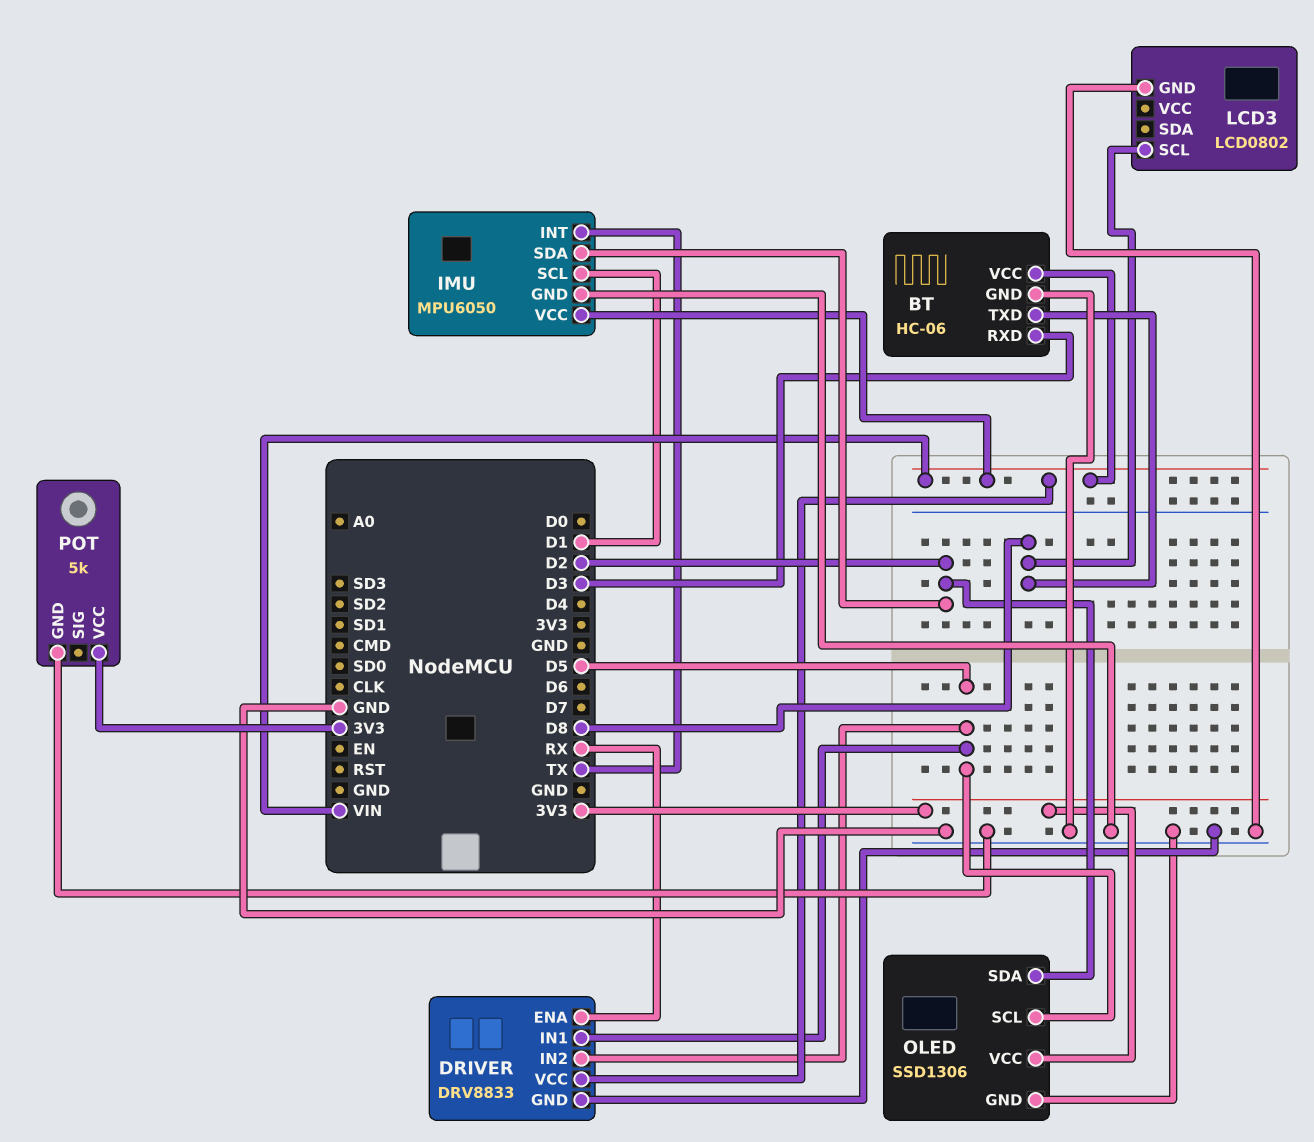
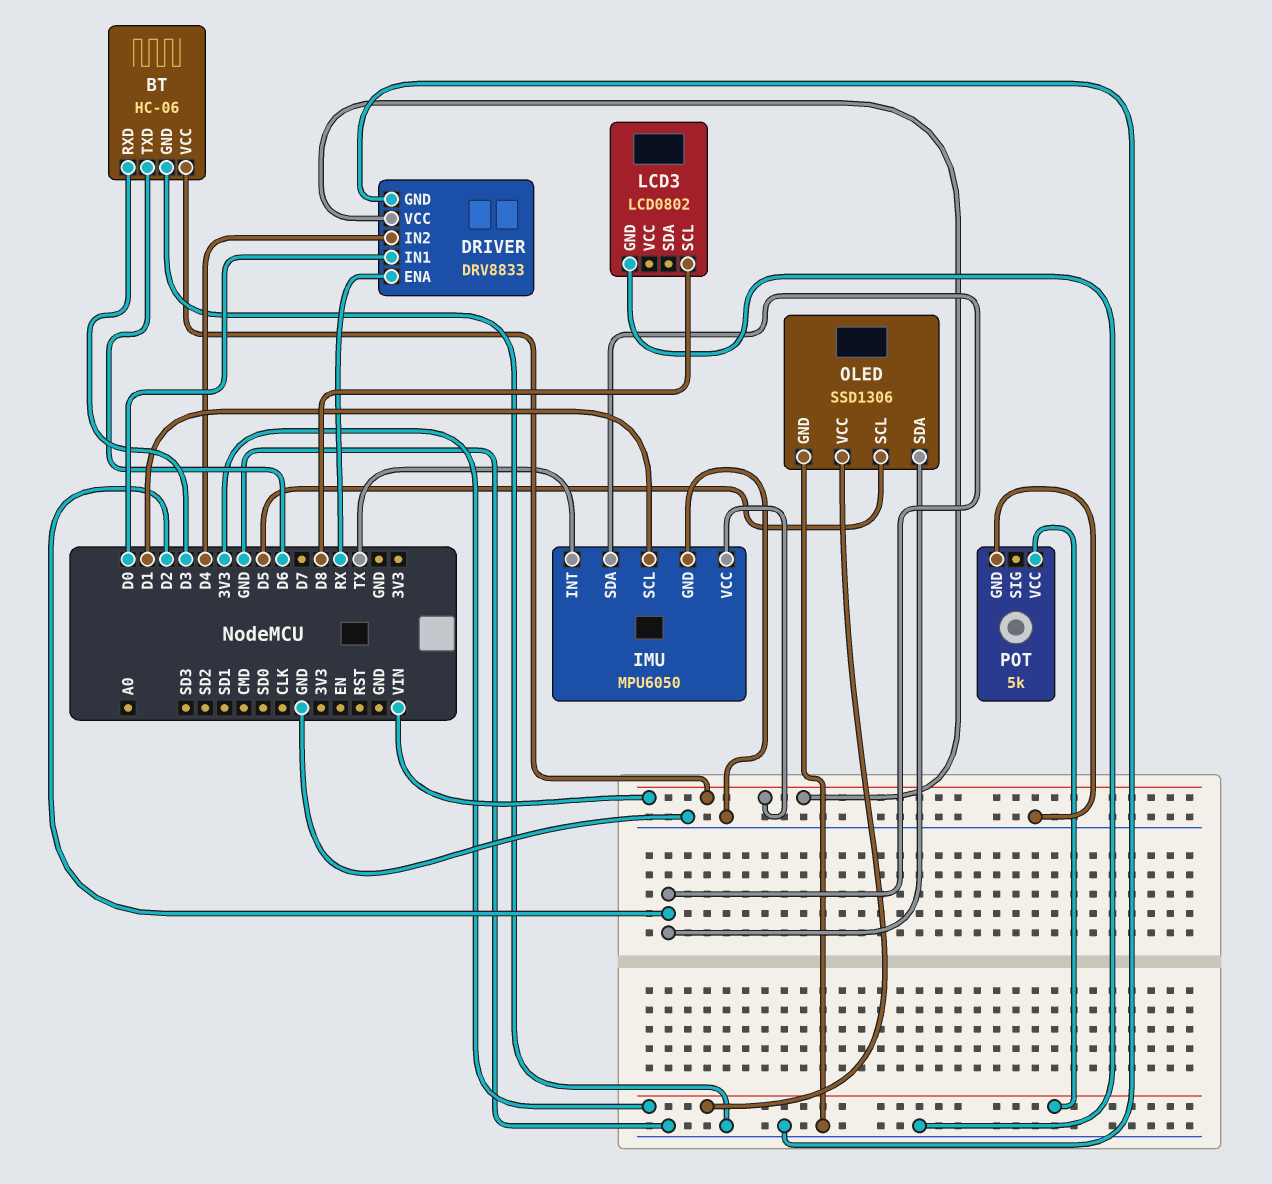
BT pin TXD: D8 -> D6
DRIVER pin IN1: D5 -> D0
DRIVER pin IN2: D5 -> D4

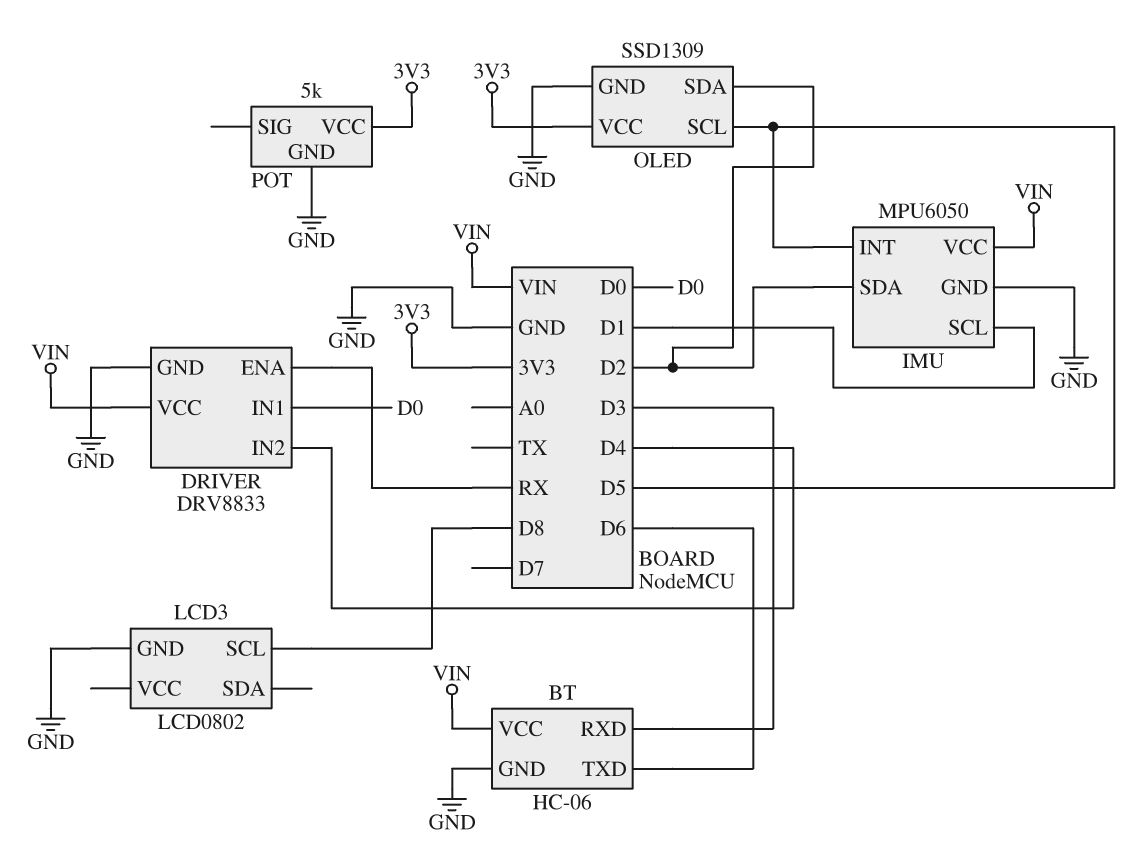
IMU pin INT: TX -> D5
OLED: SSD1306 -> SSD1309

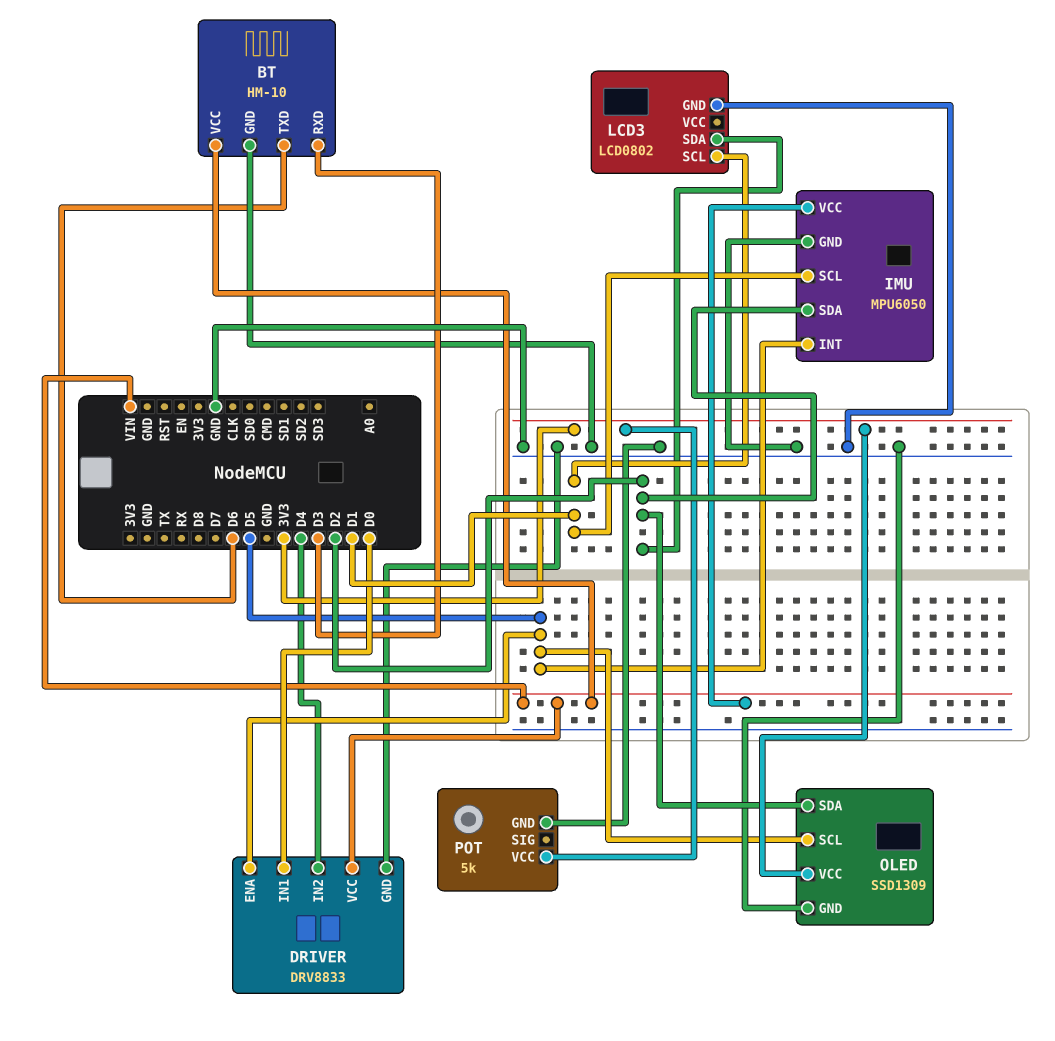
BT: HC-06 -> HM-10
DRIVER pin ENA: RX -> D5
LCD3 pin SCL: D8 -> D1
LCD3 pin SDA: none -> D2

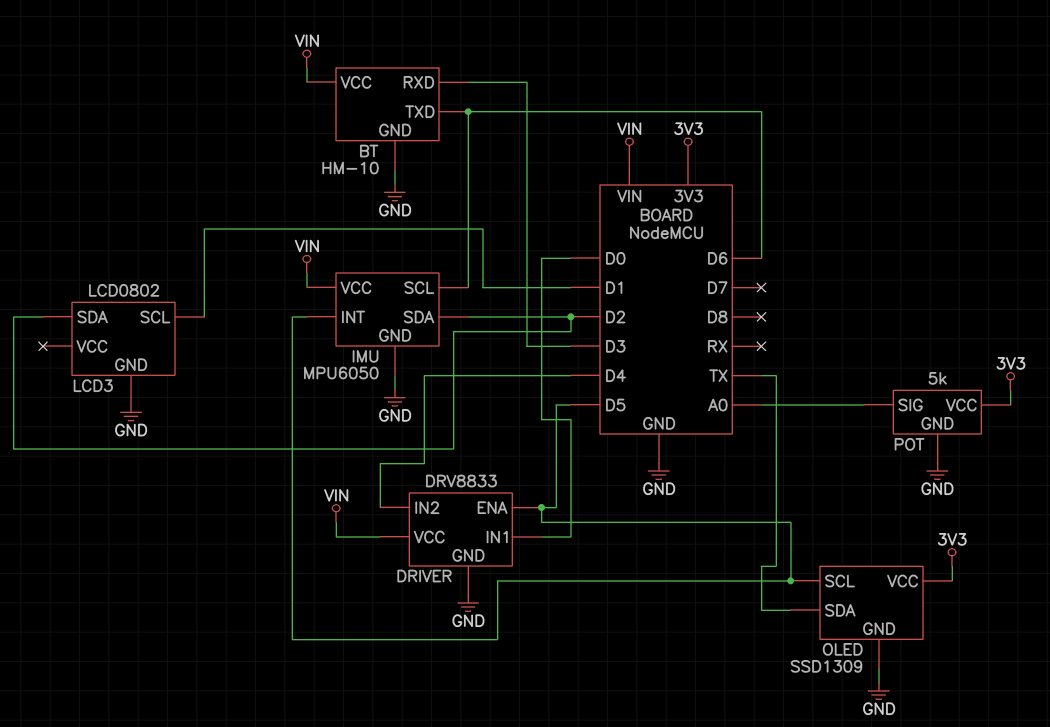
IMU pin SCL: D1 -> D6
OLED pin SDA: D2 -> TX
POT pin SIG: none -> A0

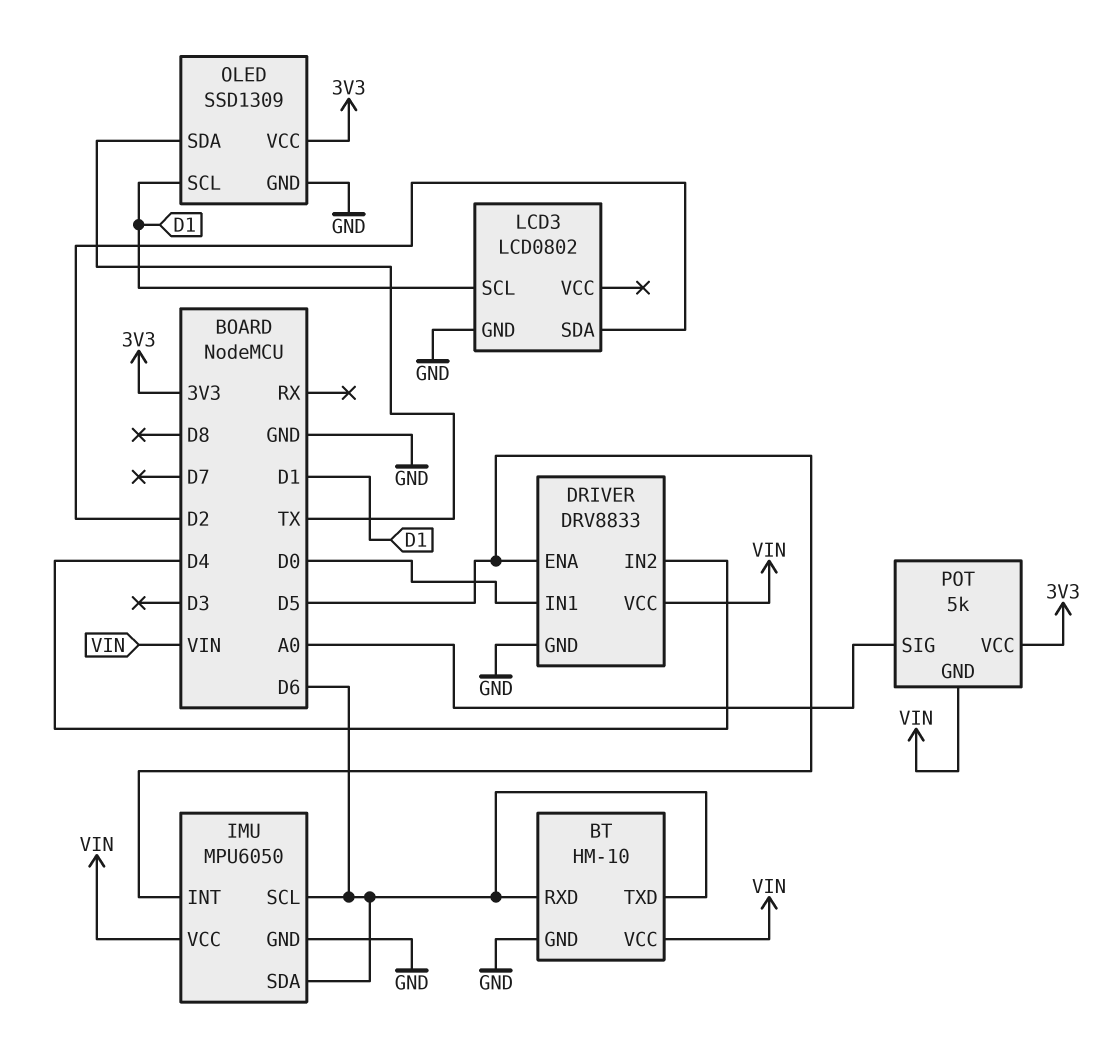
BT pin RXD: D3 -> D6
IMU pin SDA: D2 -> D6
OLED pin SCL: D5 -> D1
POT pin GND: GND -> VIN

